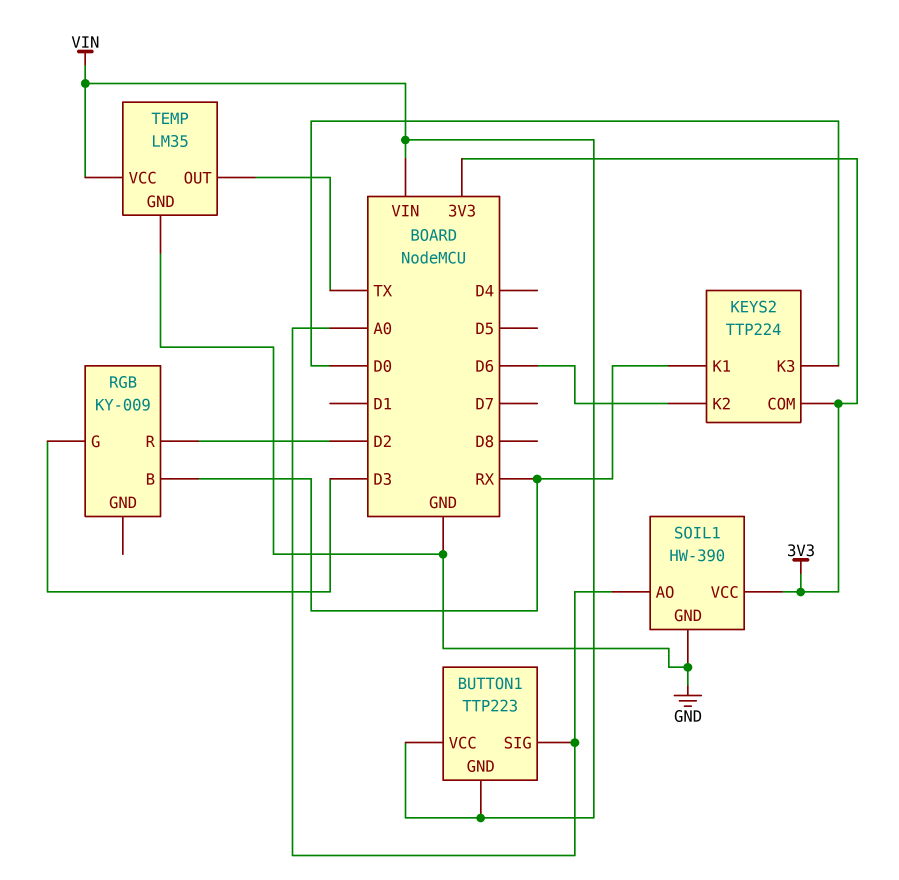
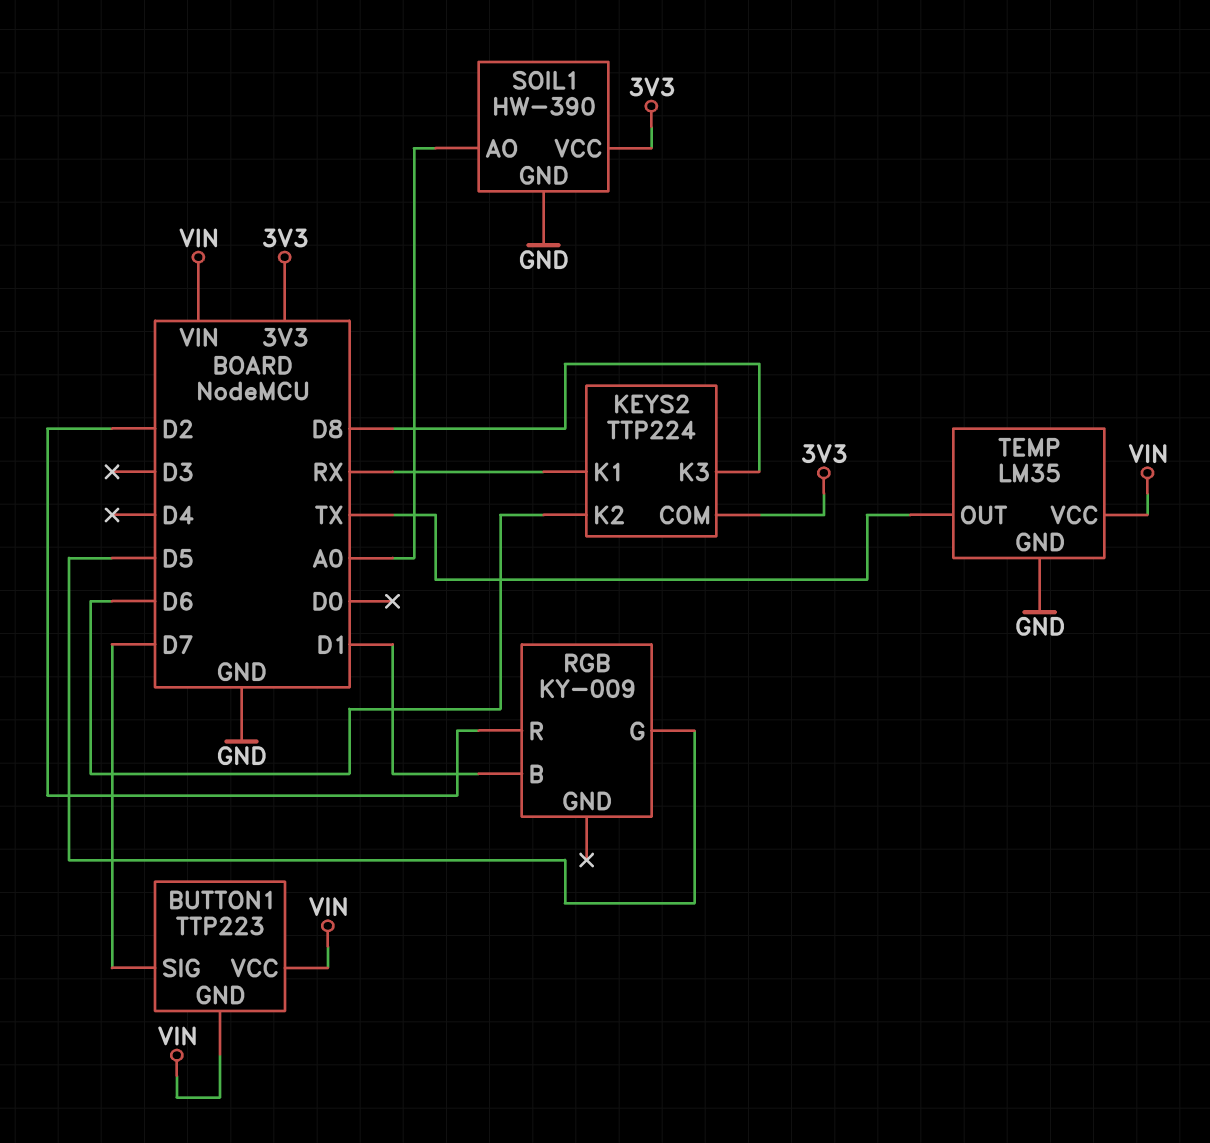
BUTTON1 pin SIG: A0 -> D7
KEYS2 pin K3: D0 -> D8
RGB pin B: RX -> D1
RGB pin G: D3 -> D5

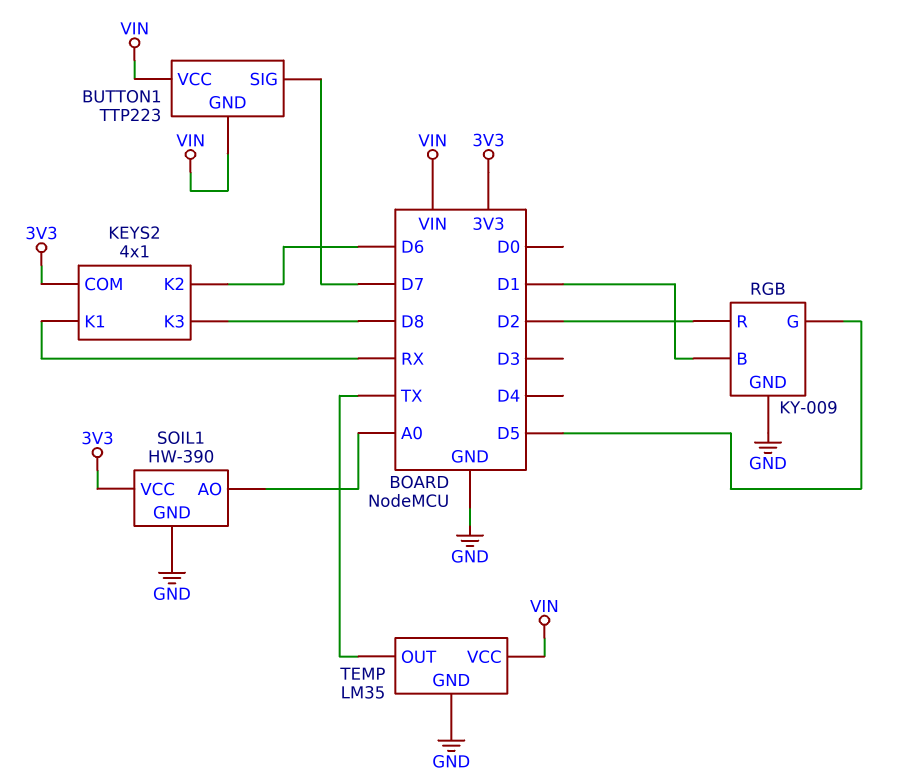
KEYS2: TTP224 -> 4x1
RGB pin GND: none -> GND

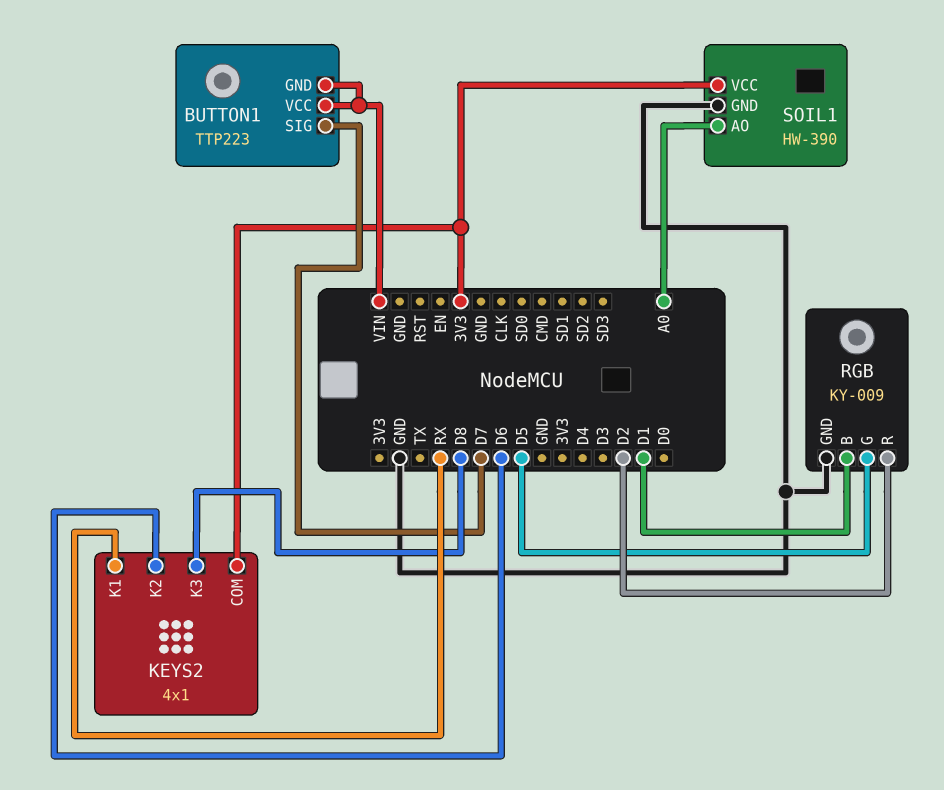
TEMP: LM35 -> none
TEMP pin GND: GND -> none
TEMP pin OUT: TX -> none
TEMP pin VCC: VIN -> none

